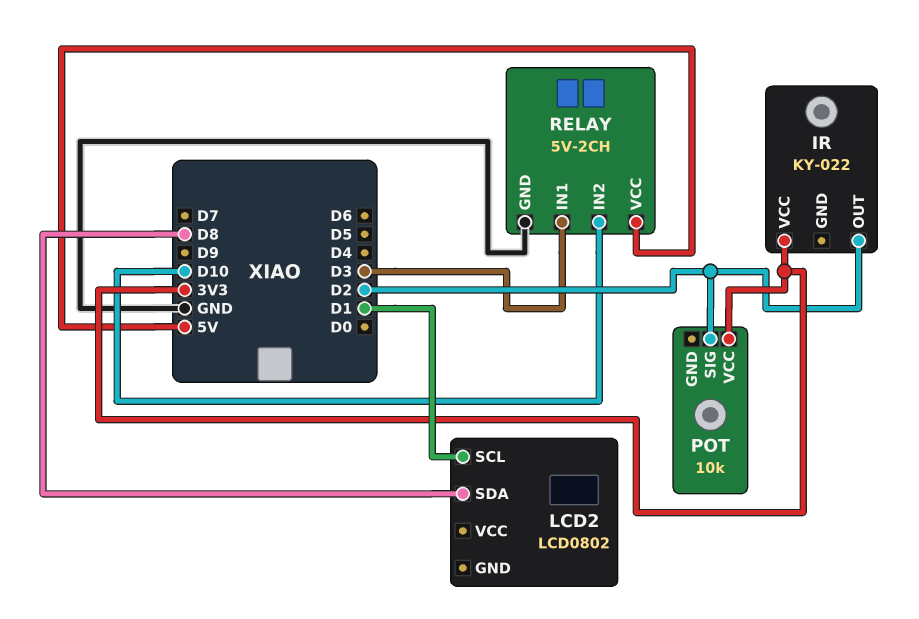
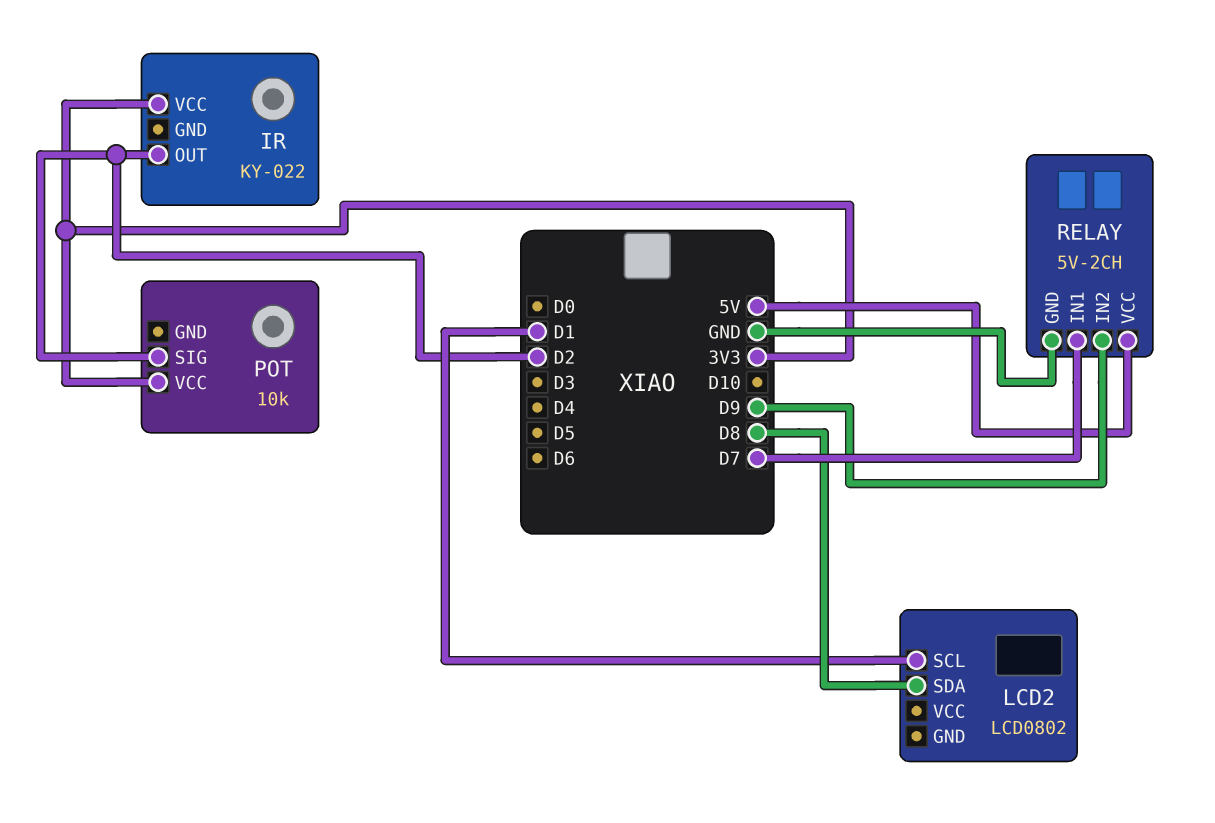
RELAY pin IN1: D3 -> D7
RELAY pin IN2: D10 -> D9

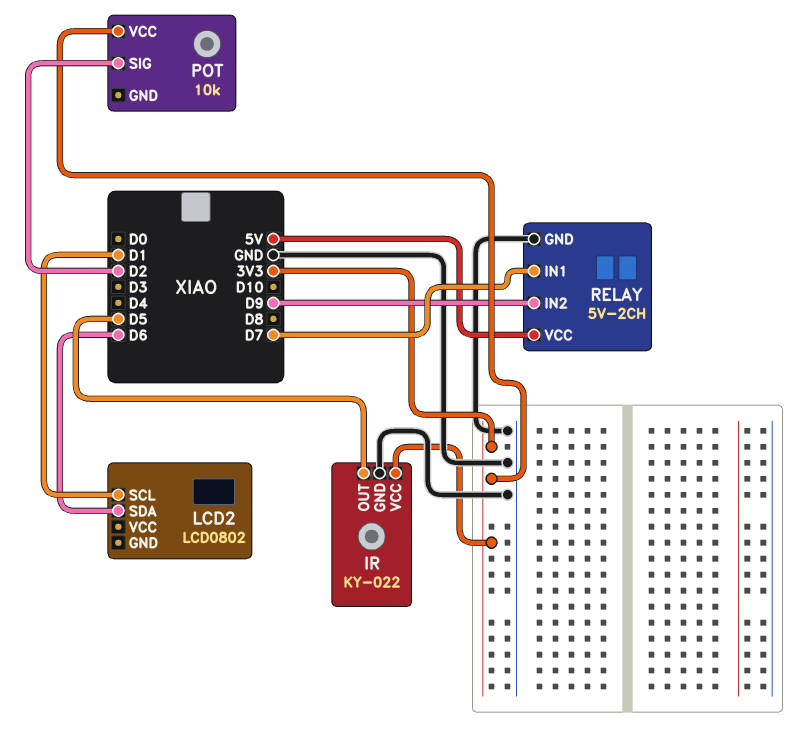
IR pin GND: none -> GND
IR pin OUT: D2 -> D5
LCD2 pin SDA: D8 -> D6

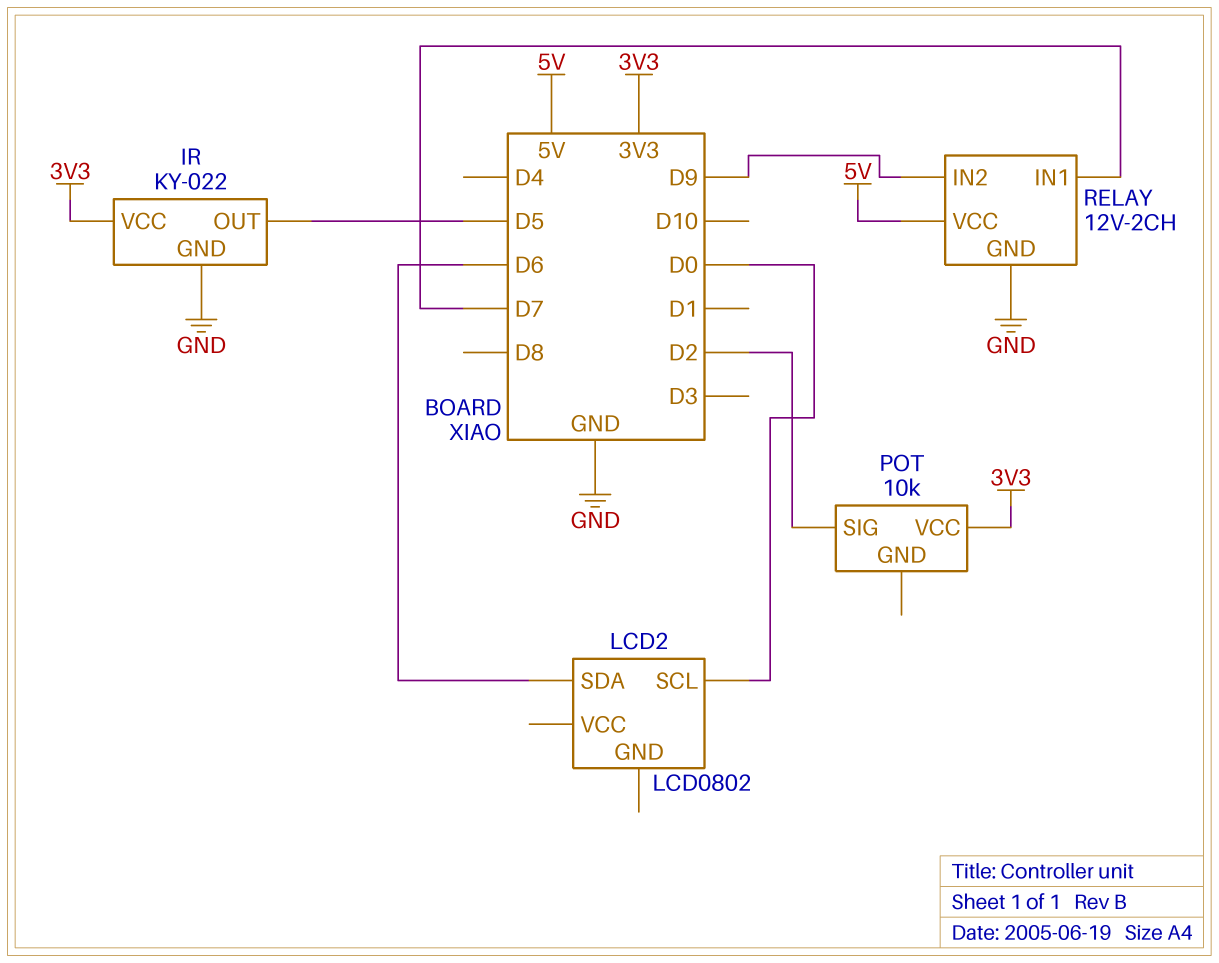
LCD2 pin SCL: D1 -> D0
RELAY: 5V-2CH -> 12V-2CH

